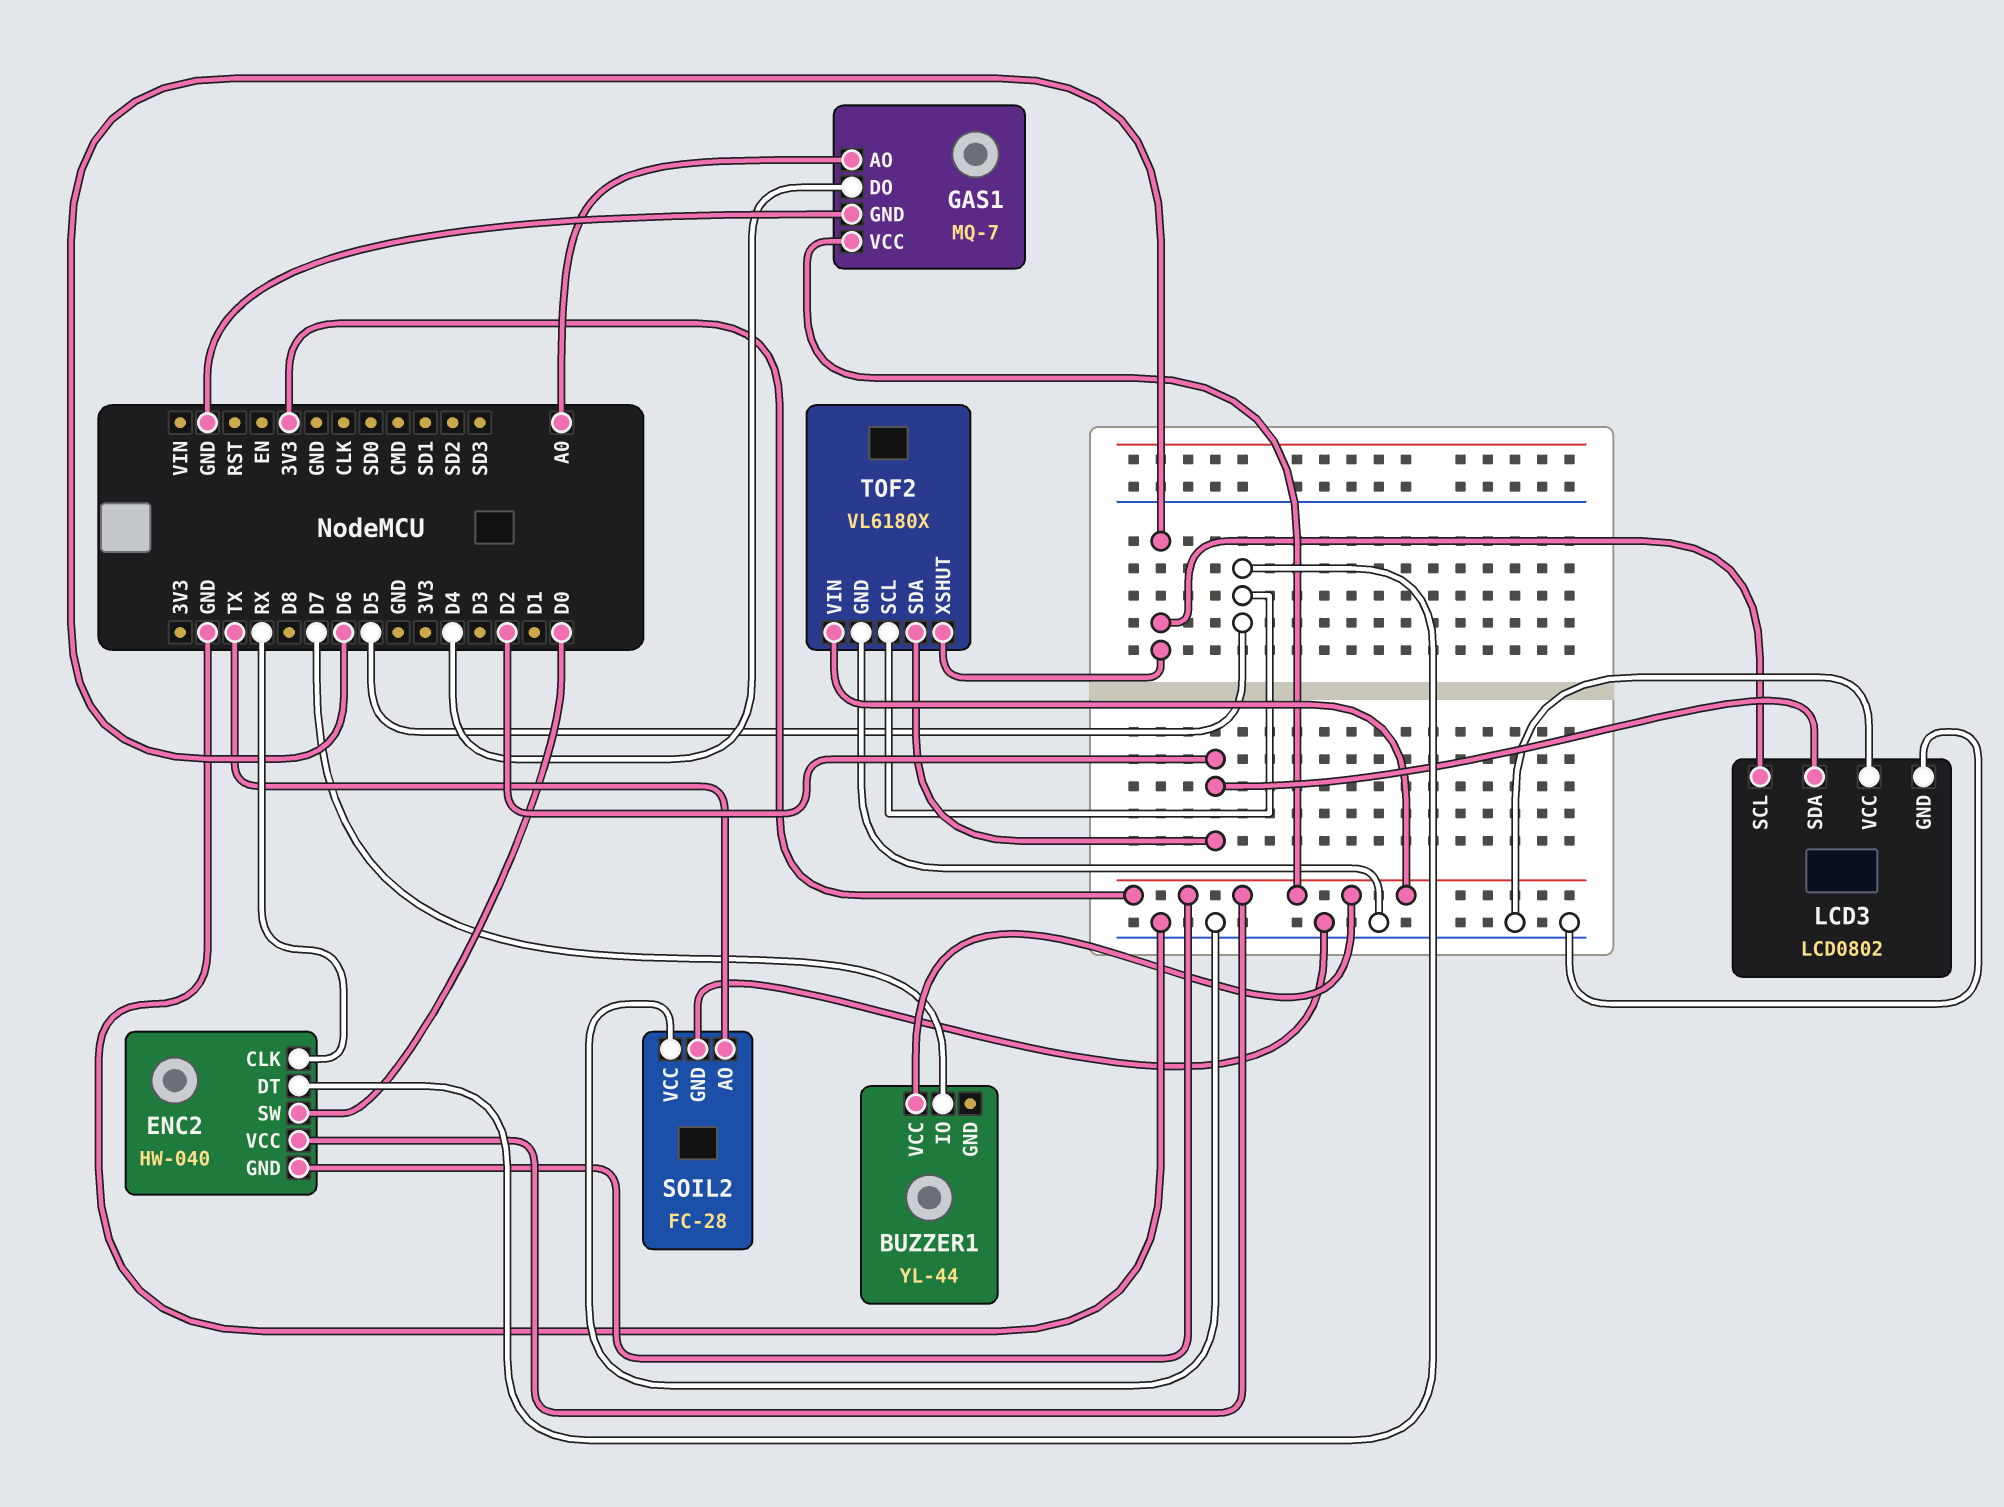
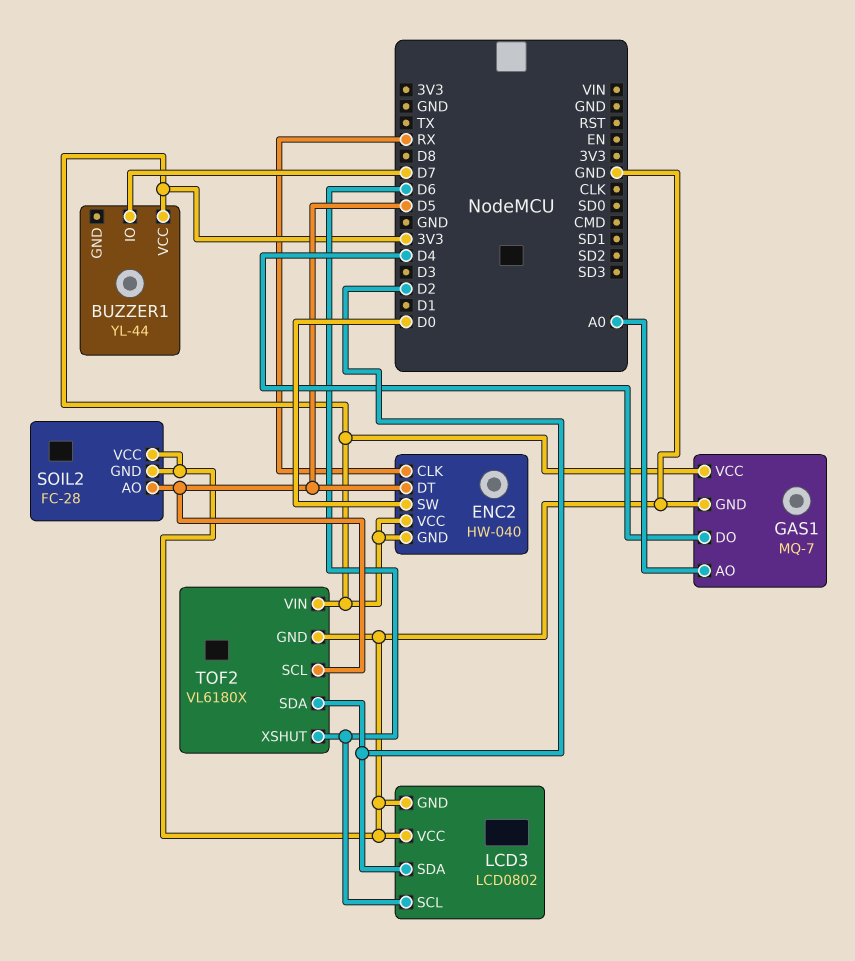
SOIL2 pin AO: TX -> D5

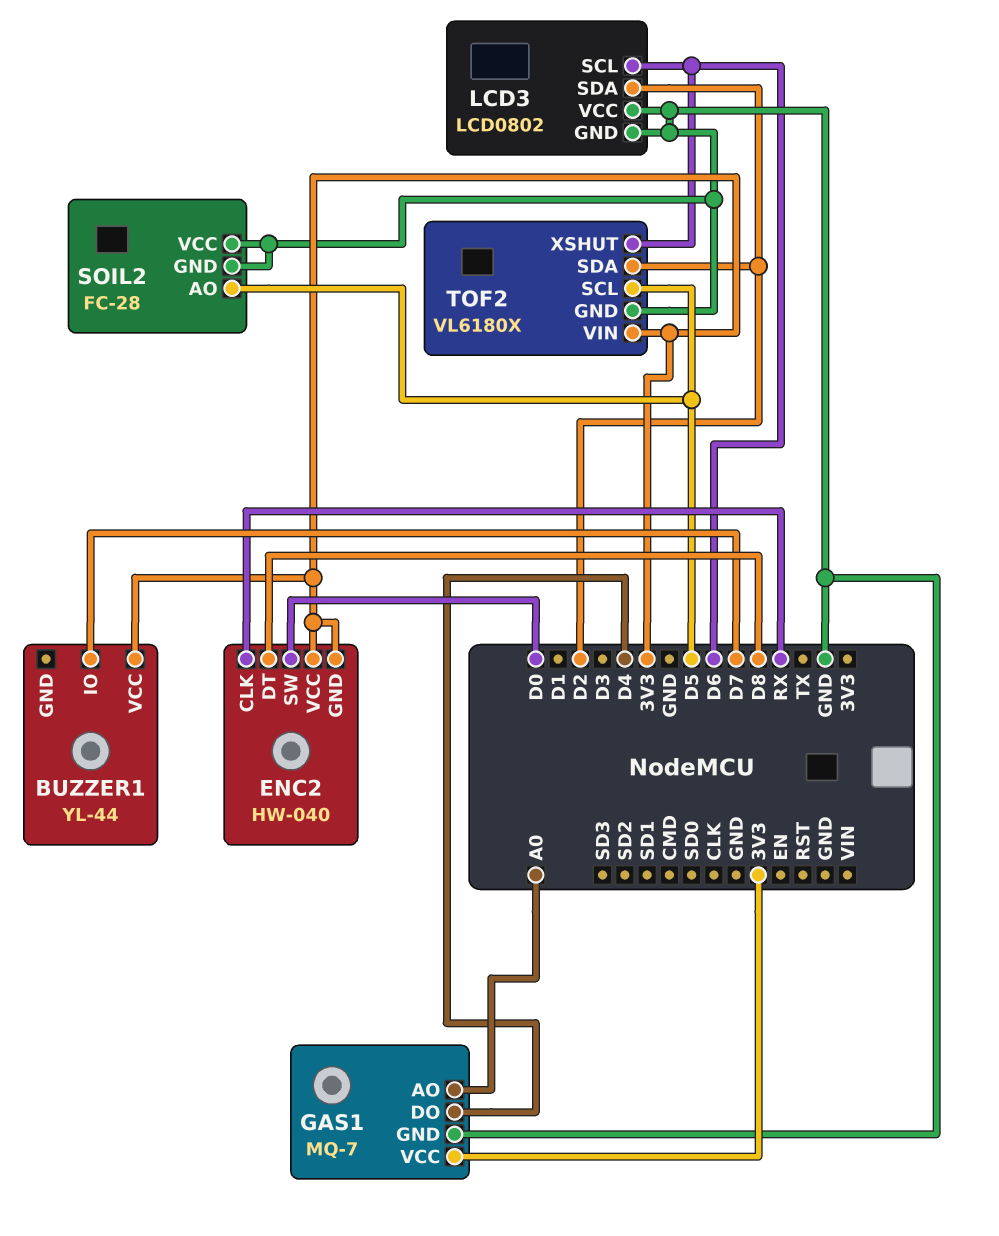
ENC2 pin DT: D5 -> D8

